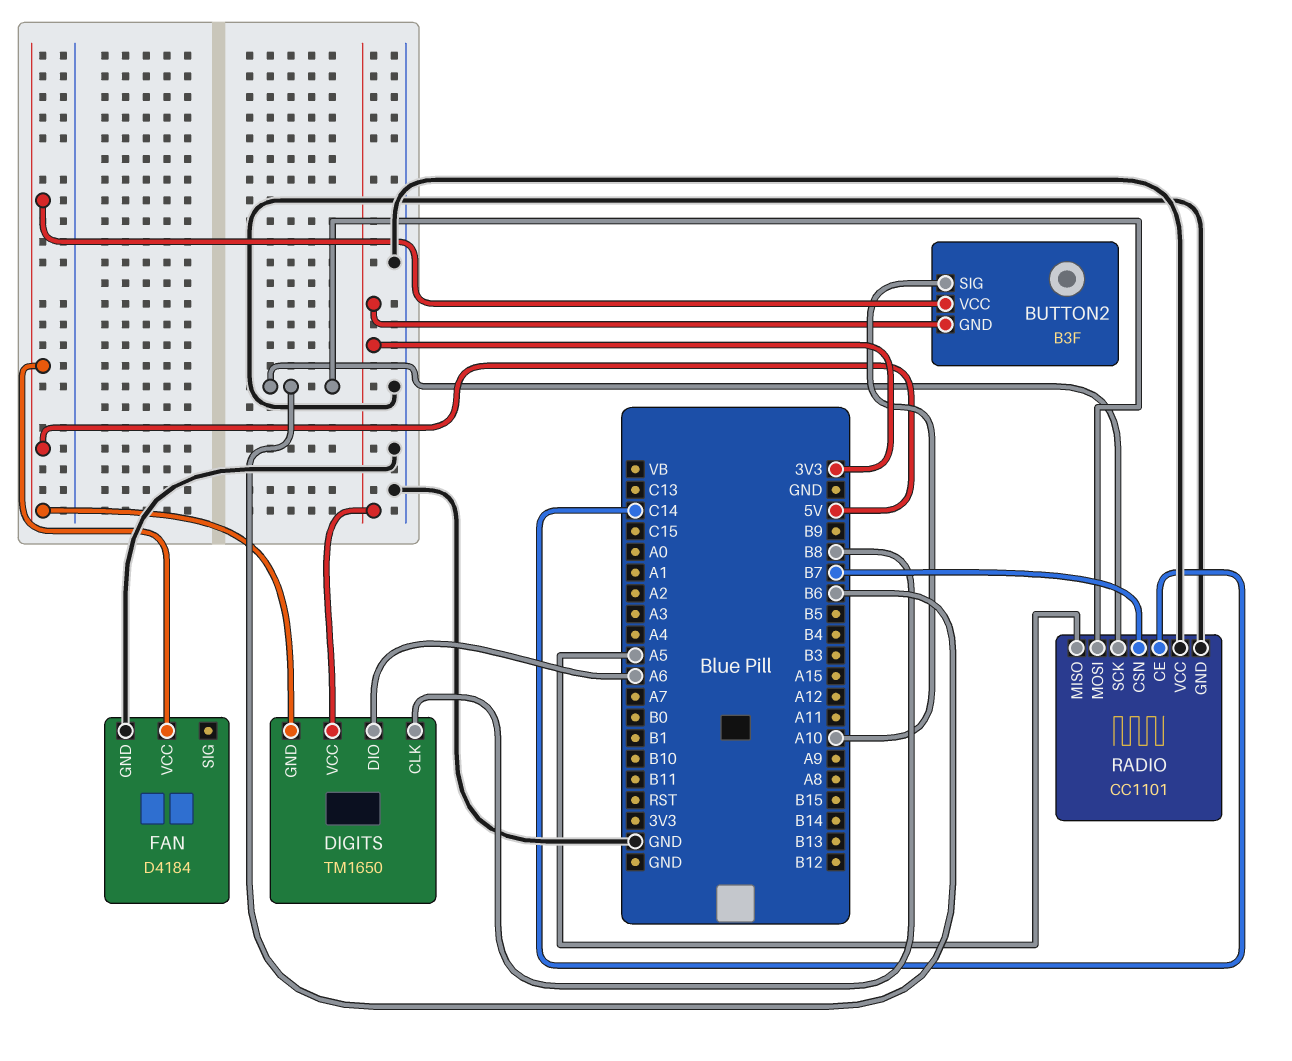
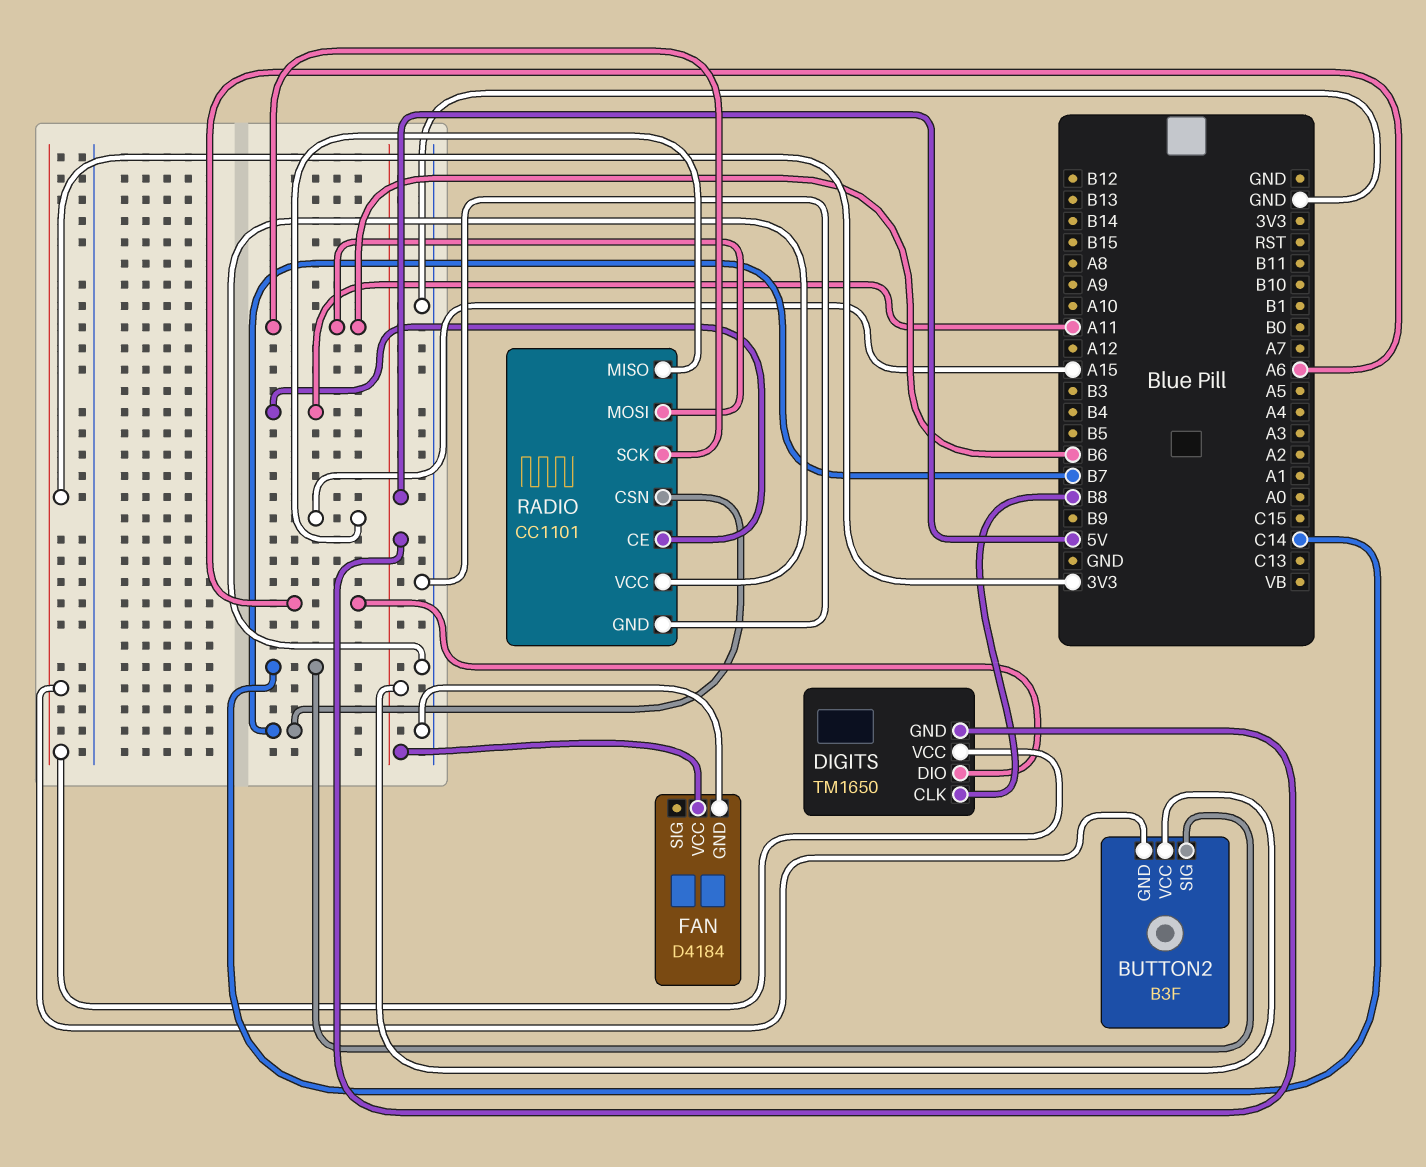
BUTTON2 pin SIG: A10 -> C14
RADIO pin CE: C14 -> A11
RADIO pin MISO: A5 -> A15

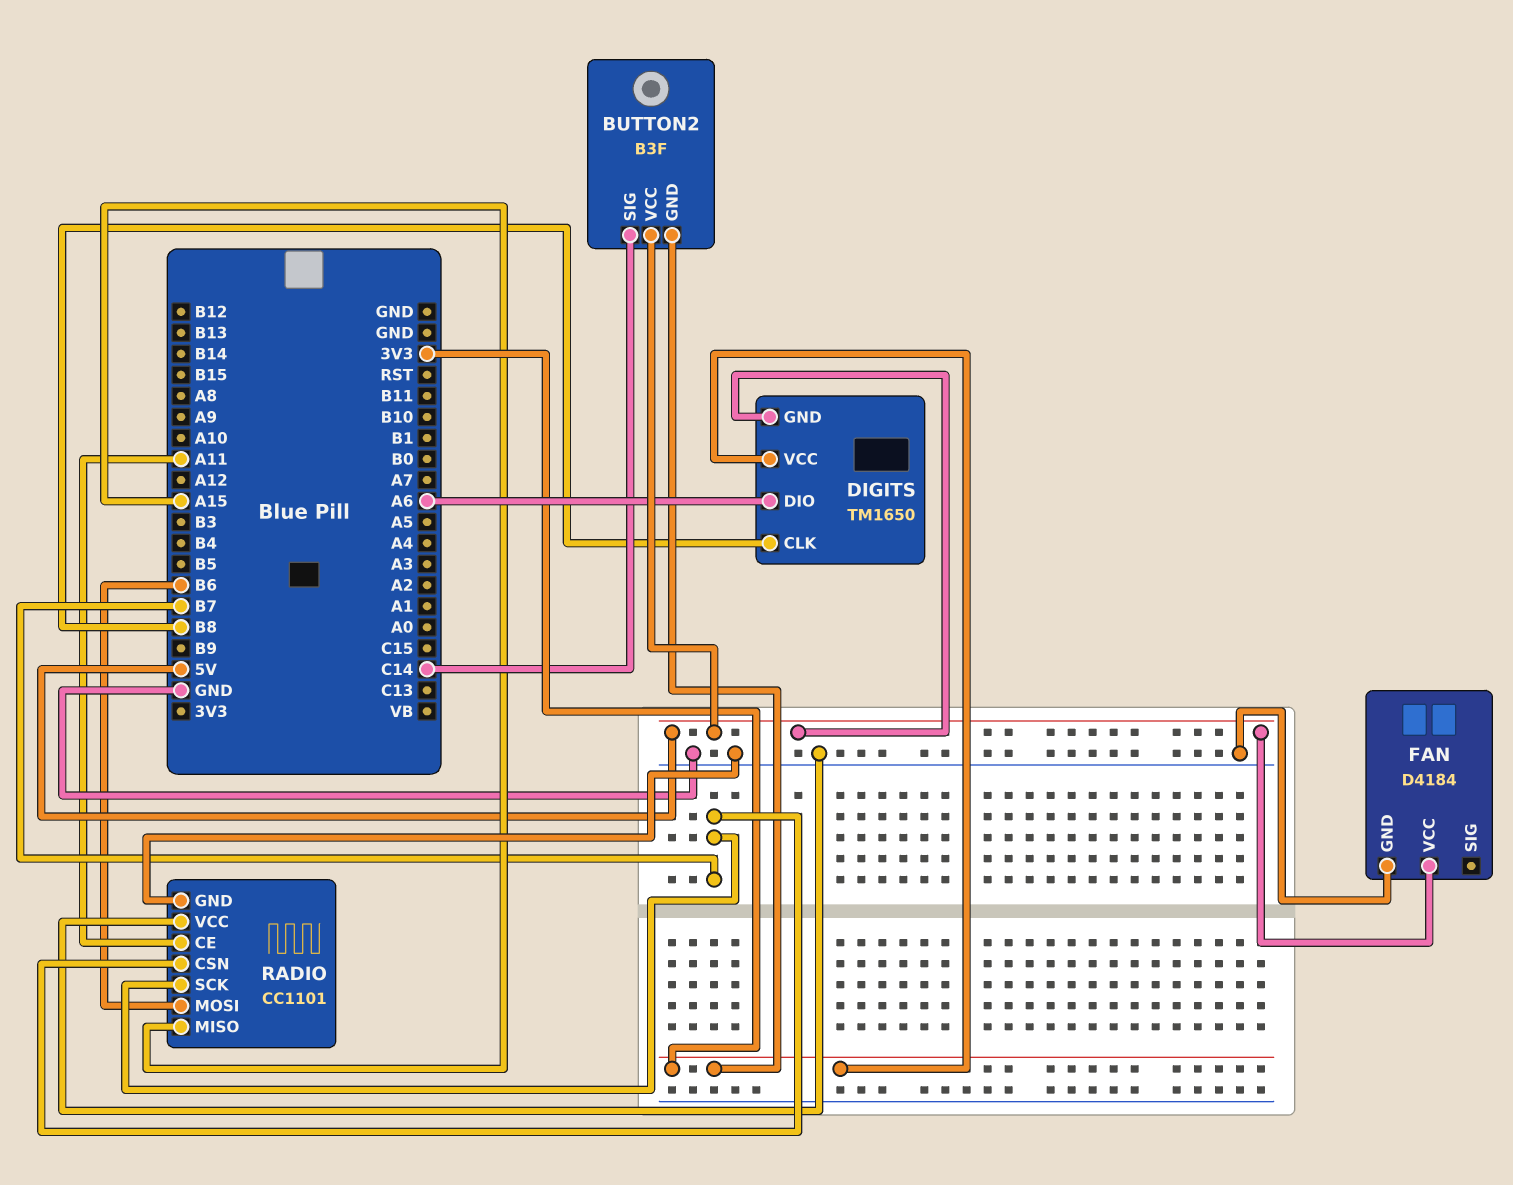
RADIO pin SCK: B6 -> B7

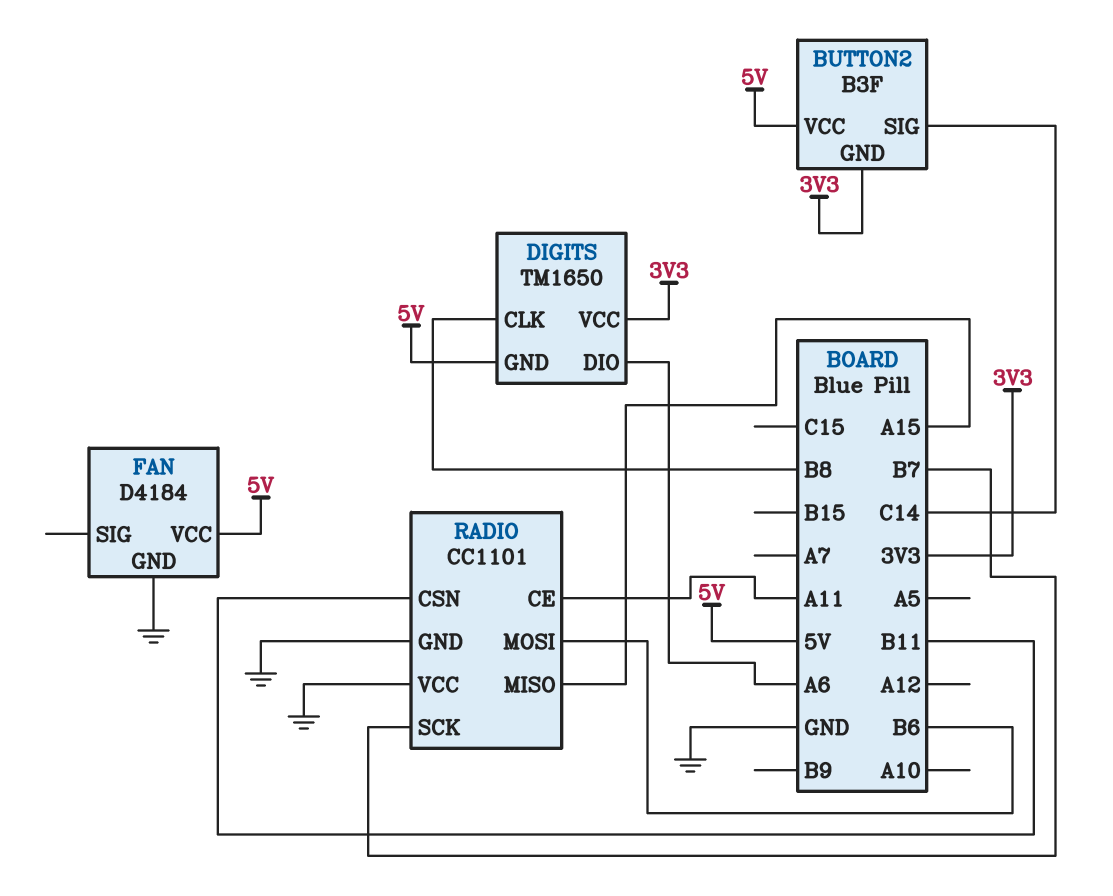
RADIO pin CSN: B7 -> B11

